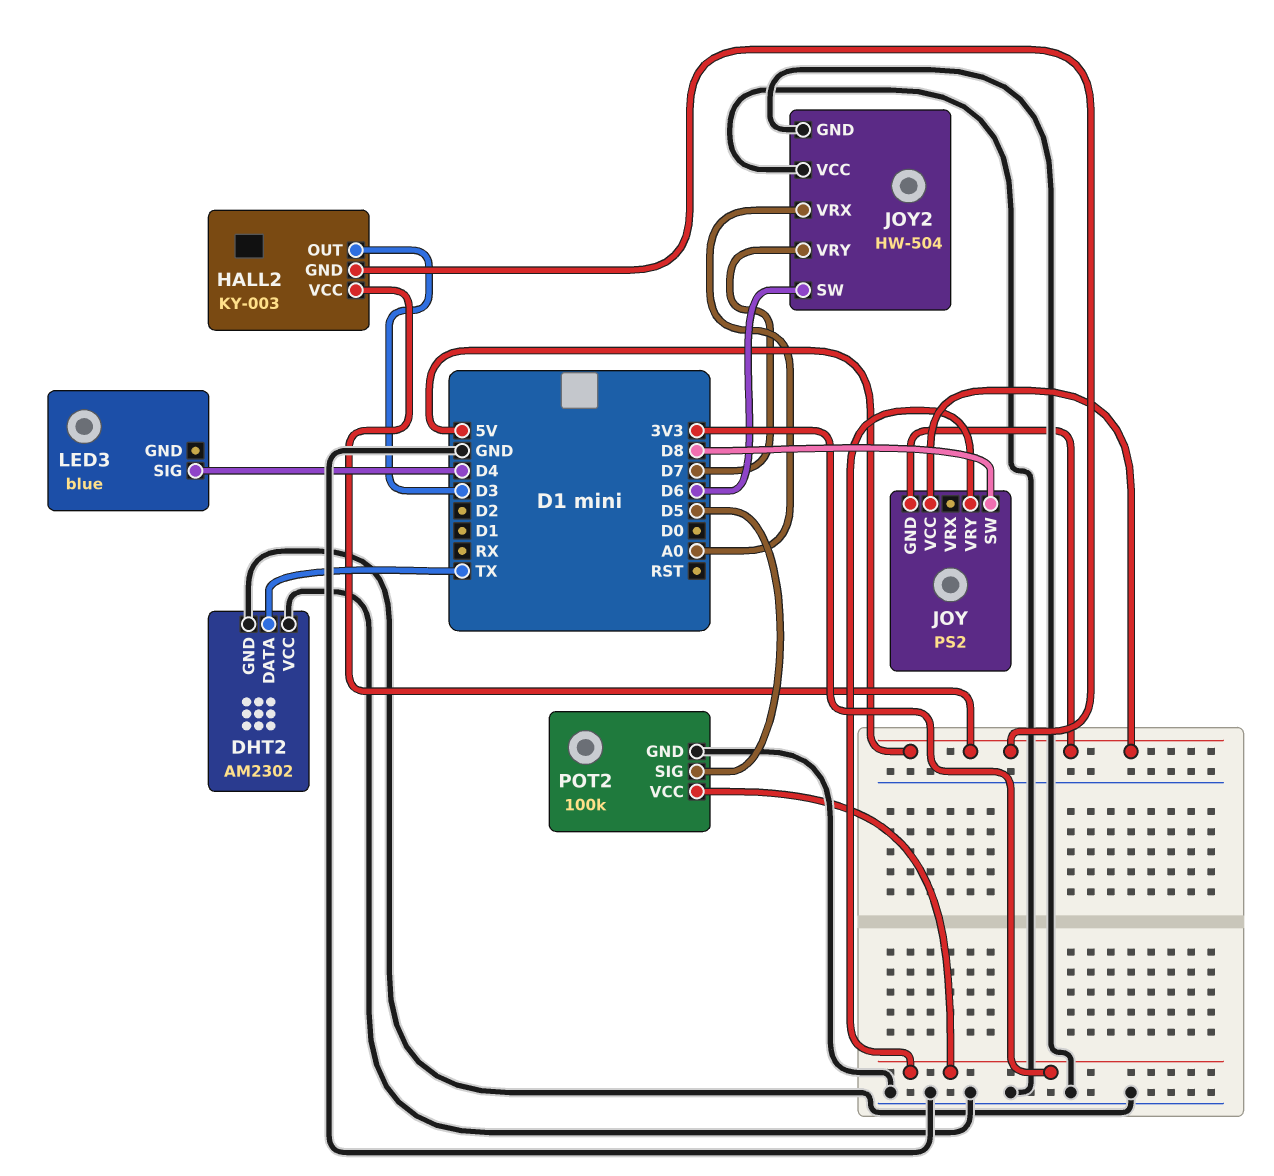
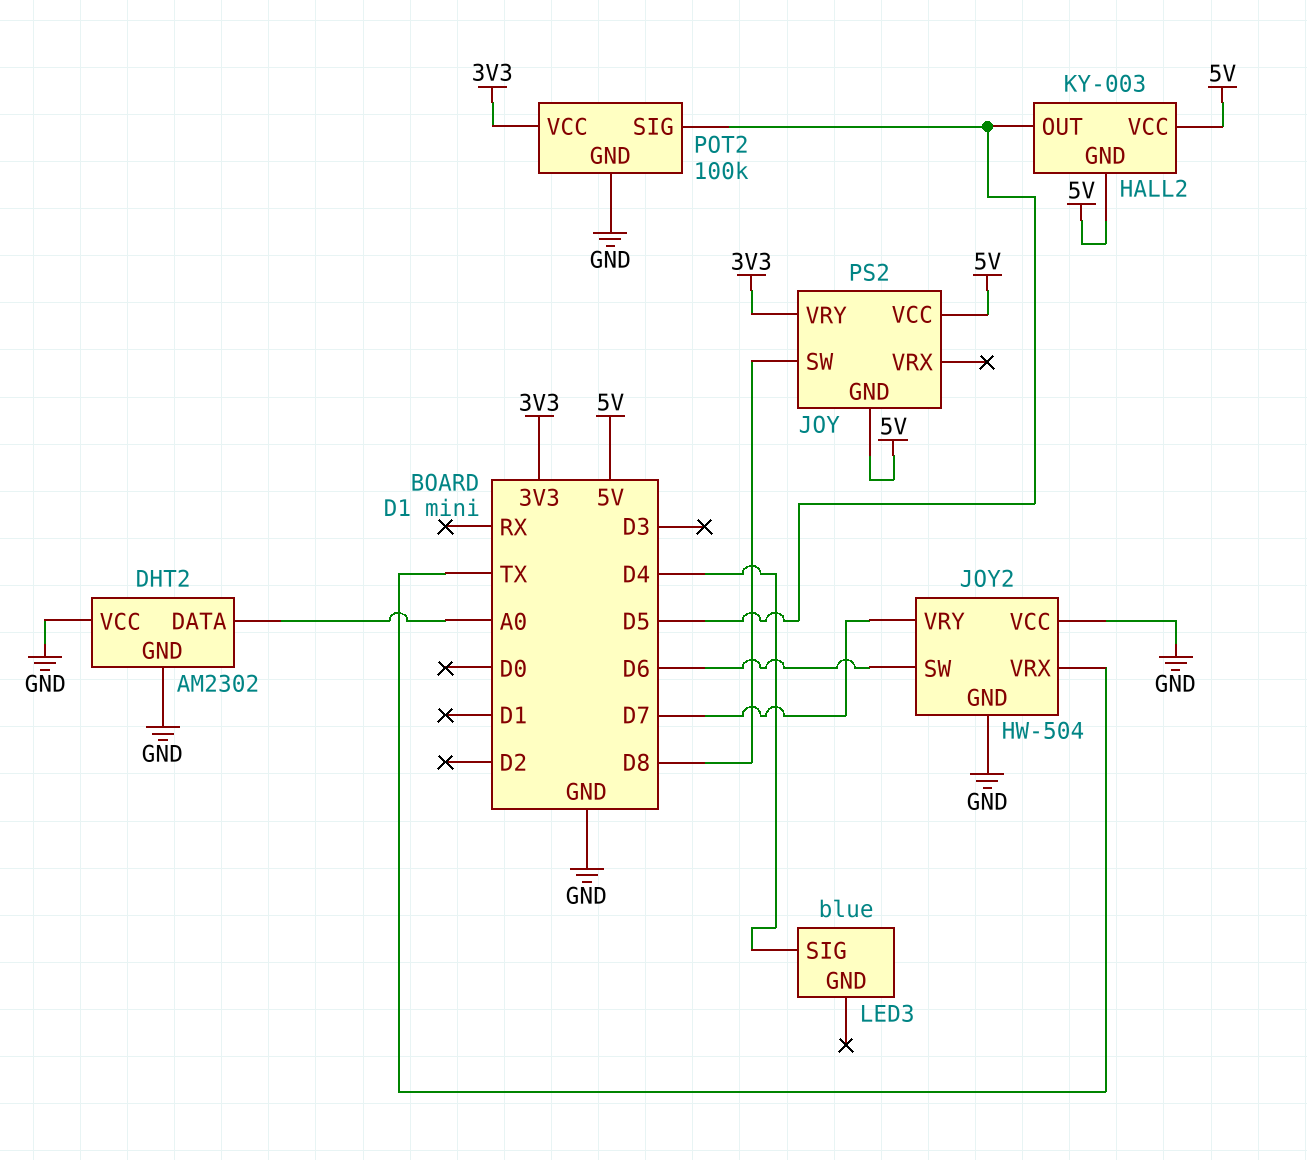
DHT2 pin DATA: TX -> A0
HALL2 pin OUT: D3 -> D5
JOY2 pin VRX: A0 -> TX

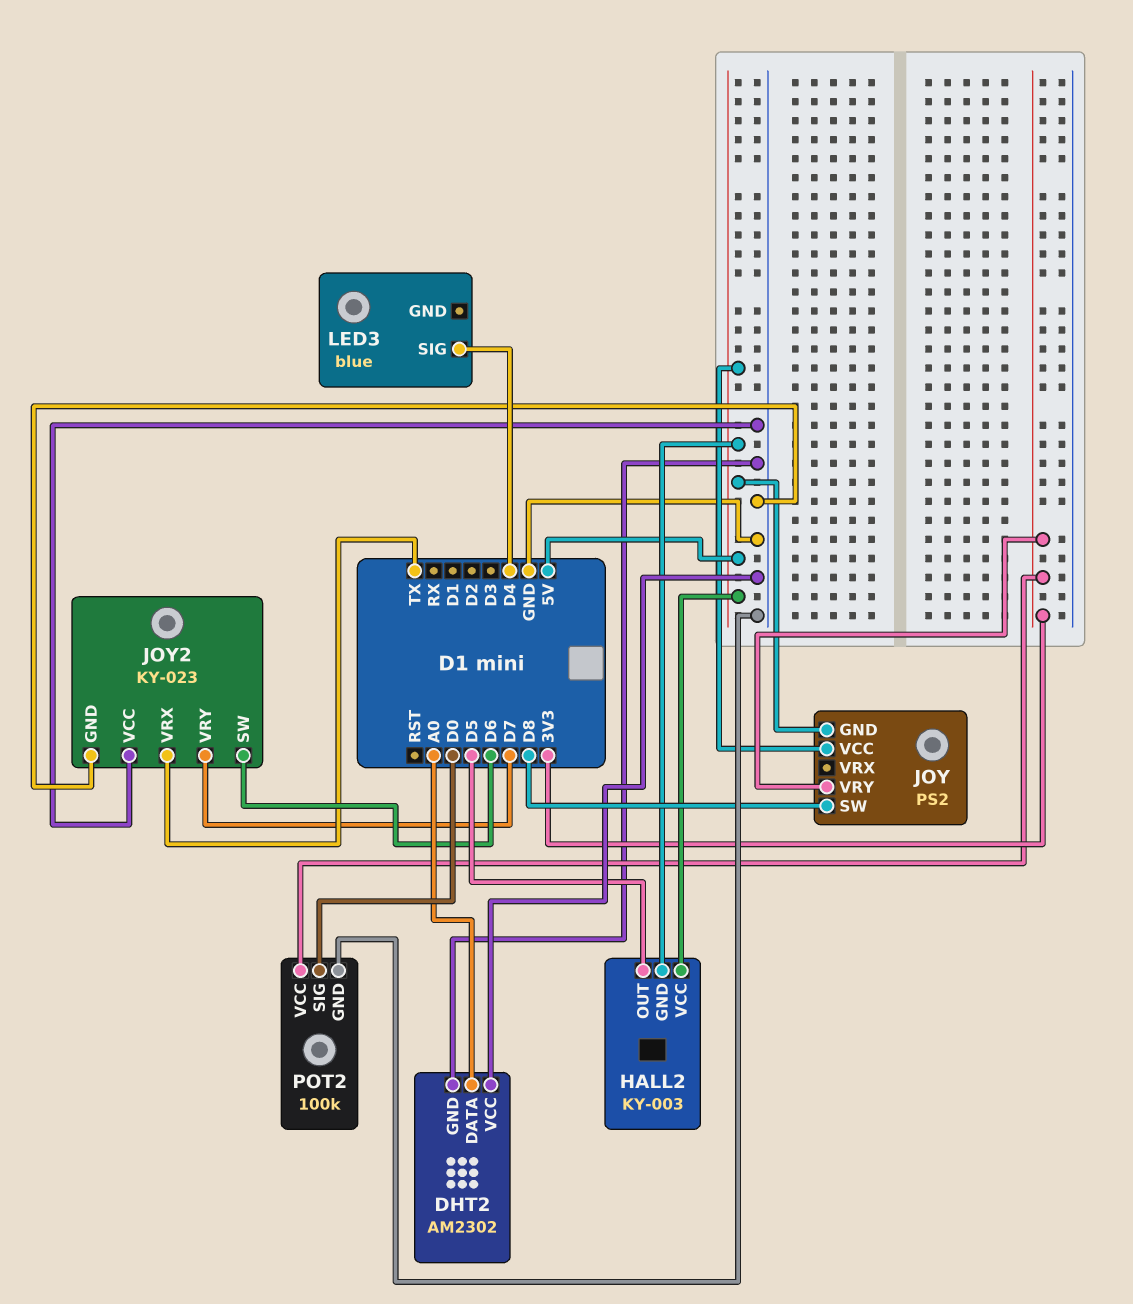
JOY2: HW-504 -> KY-023
POT2 pin SIG: D5 -> D0

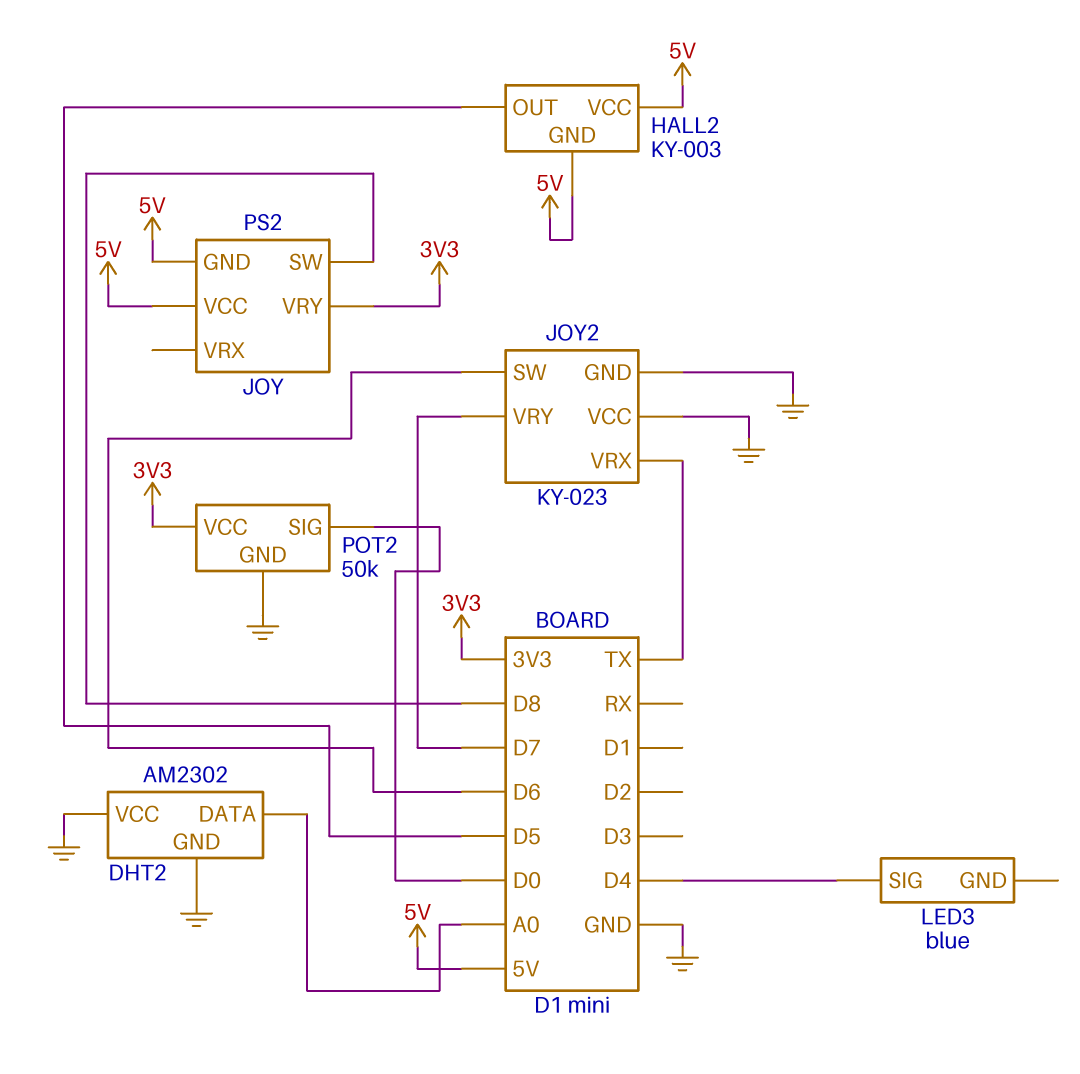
POT2: 100k -> 50k

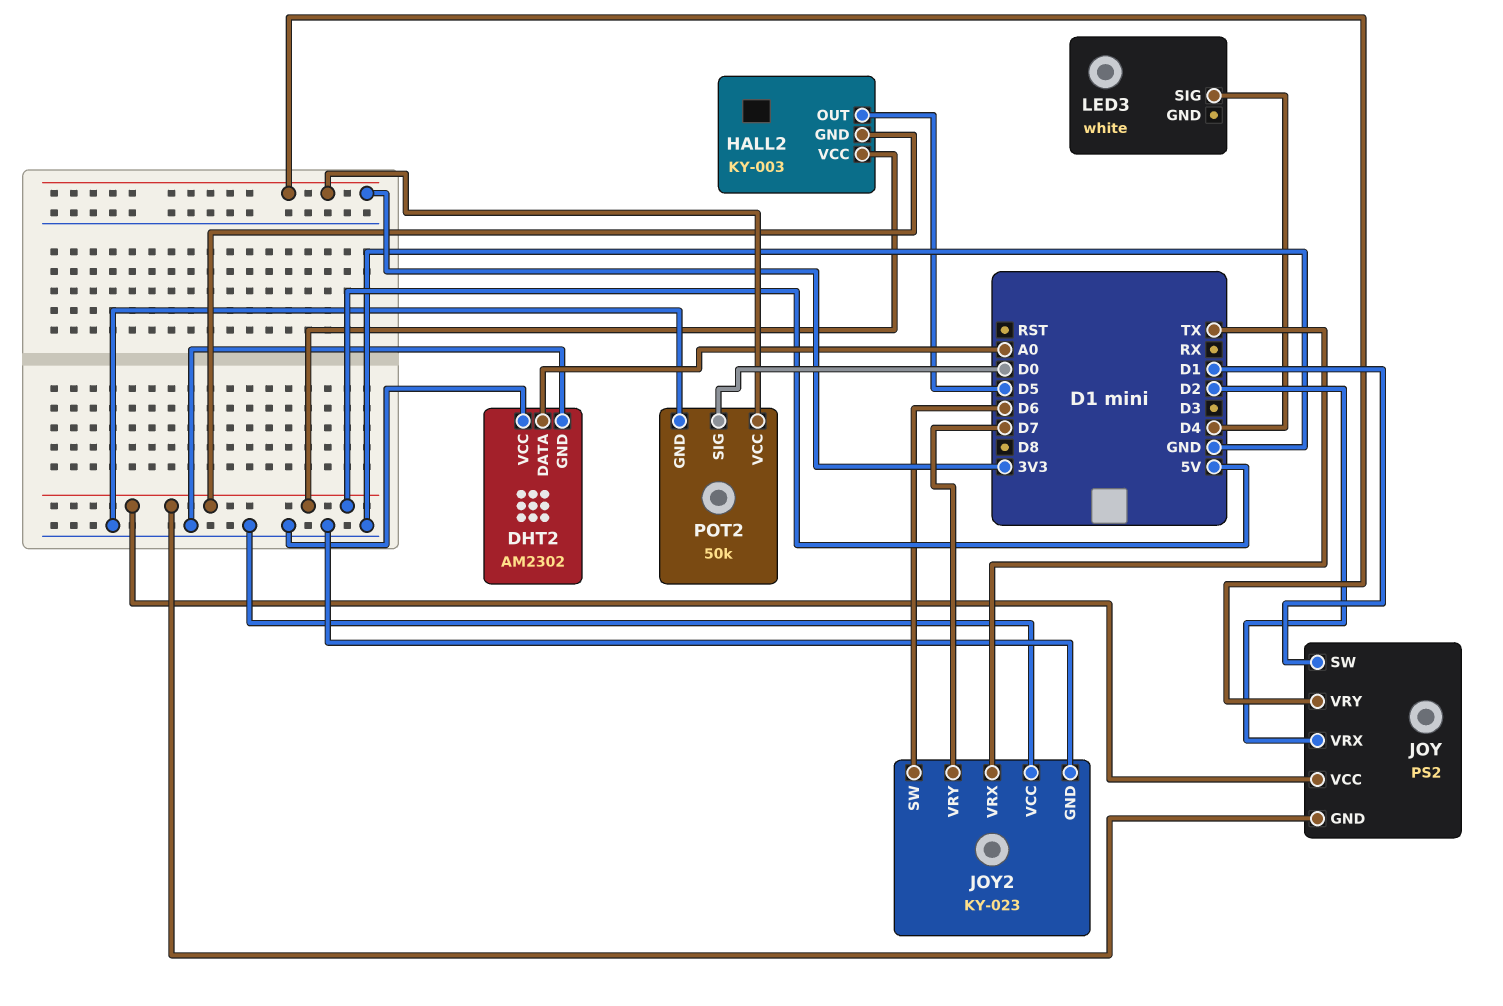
JOY pin SW: D8 -> D1
JOY pin VRX: none -> D2
LED3: blue -> white

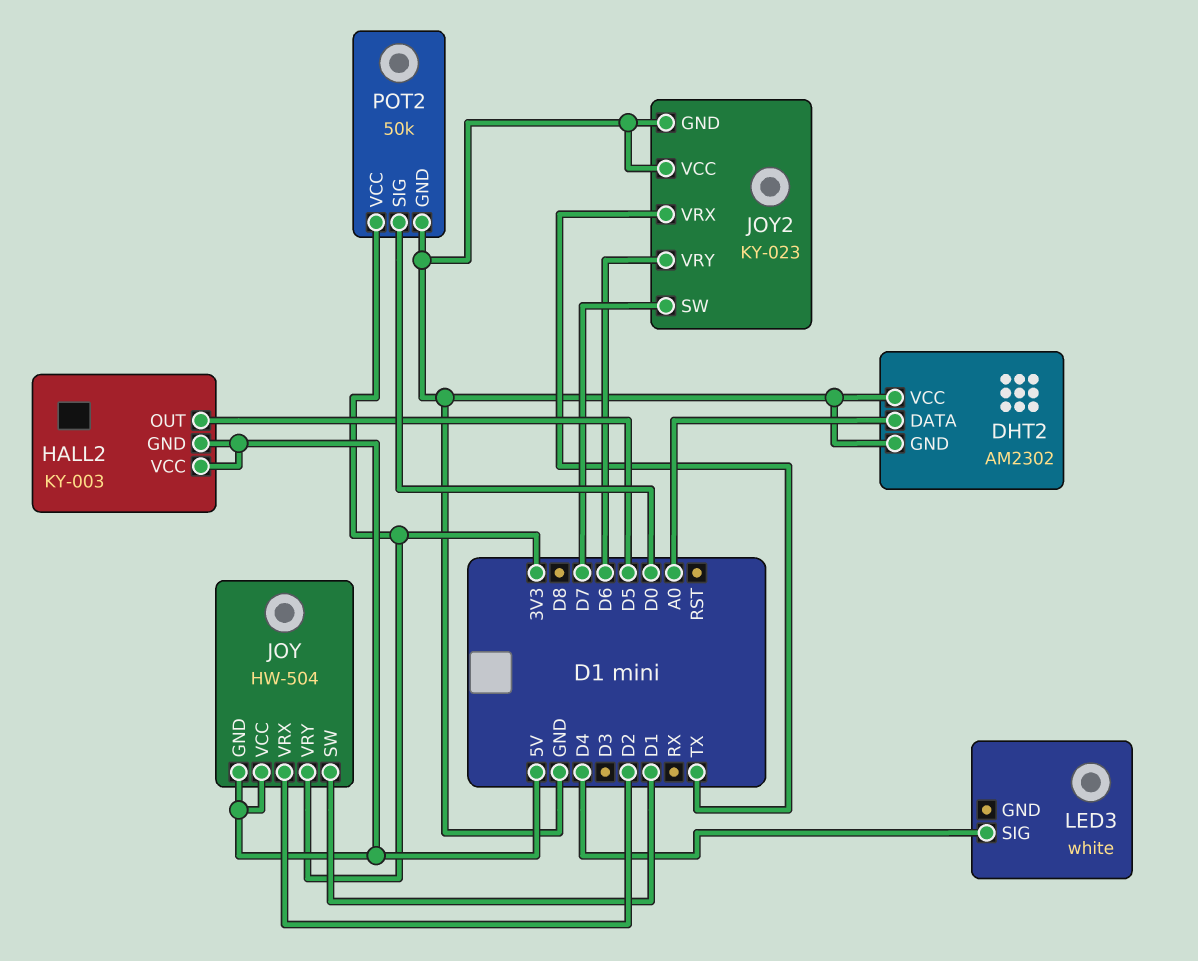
JOY: PS2 -> HW-504
JOY2 pin SW: D6 -> D7
JOY2 pin VRY: D7 -> D6

